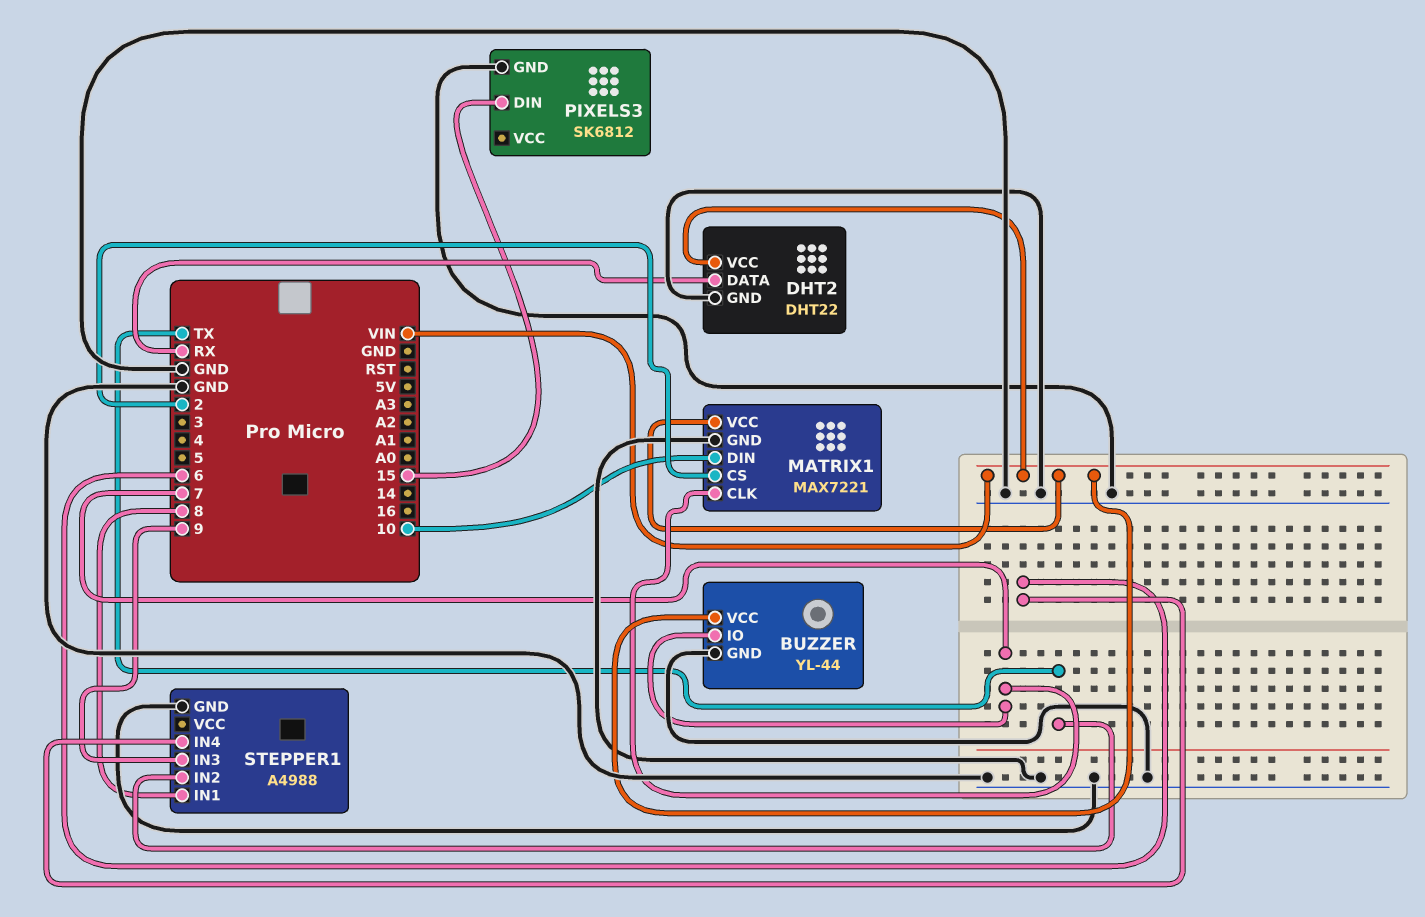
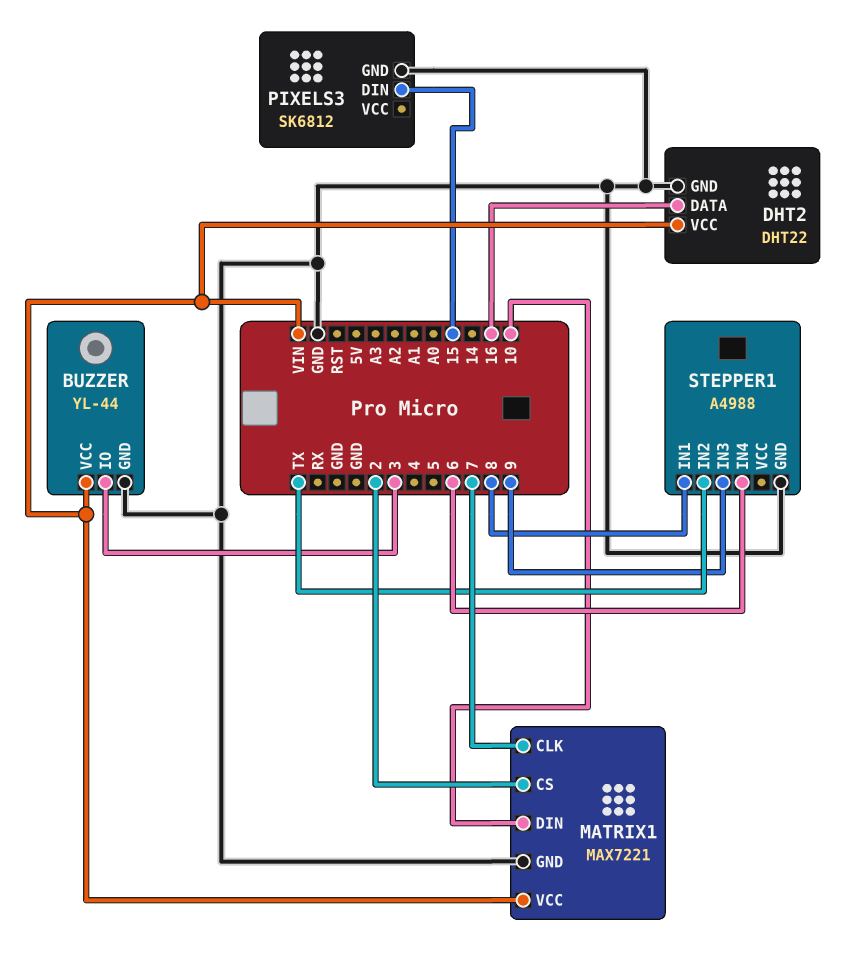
BUZZER pin IO: 7 -> 3
DHT2 pin DATA: RX -> 16

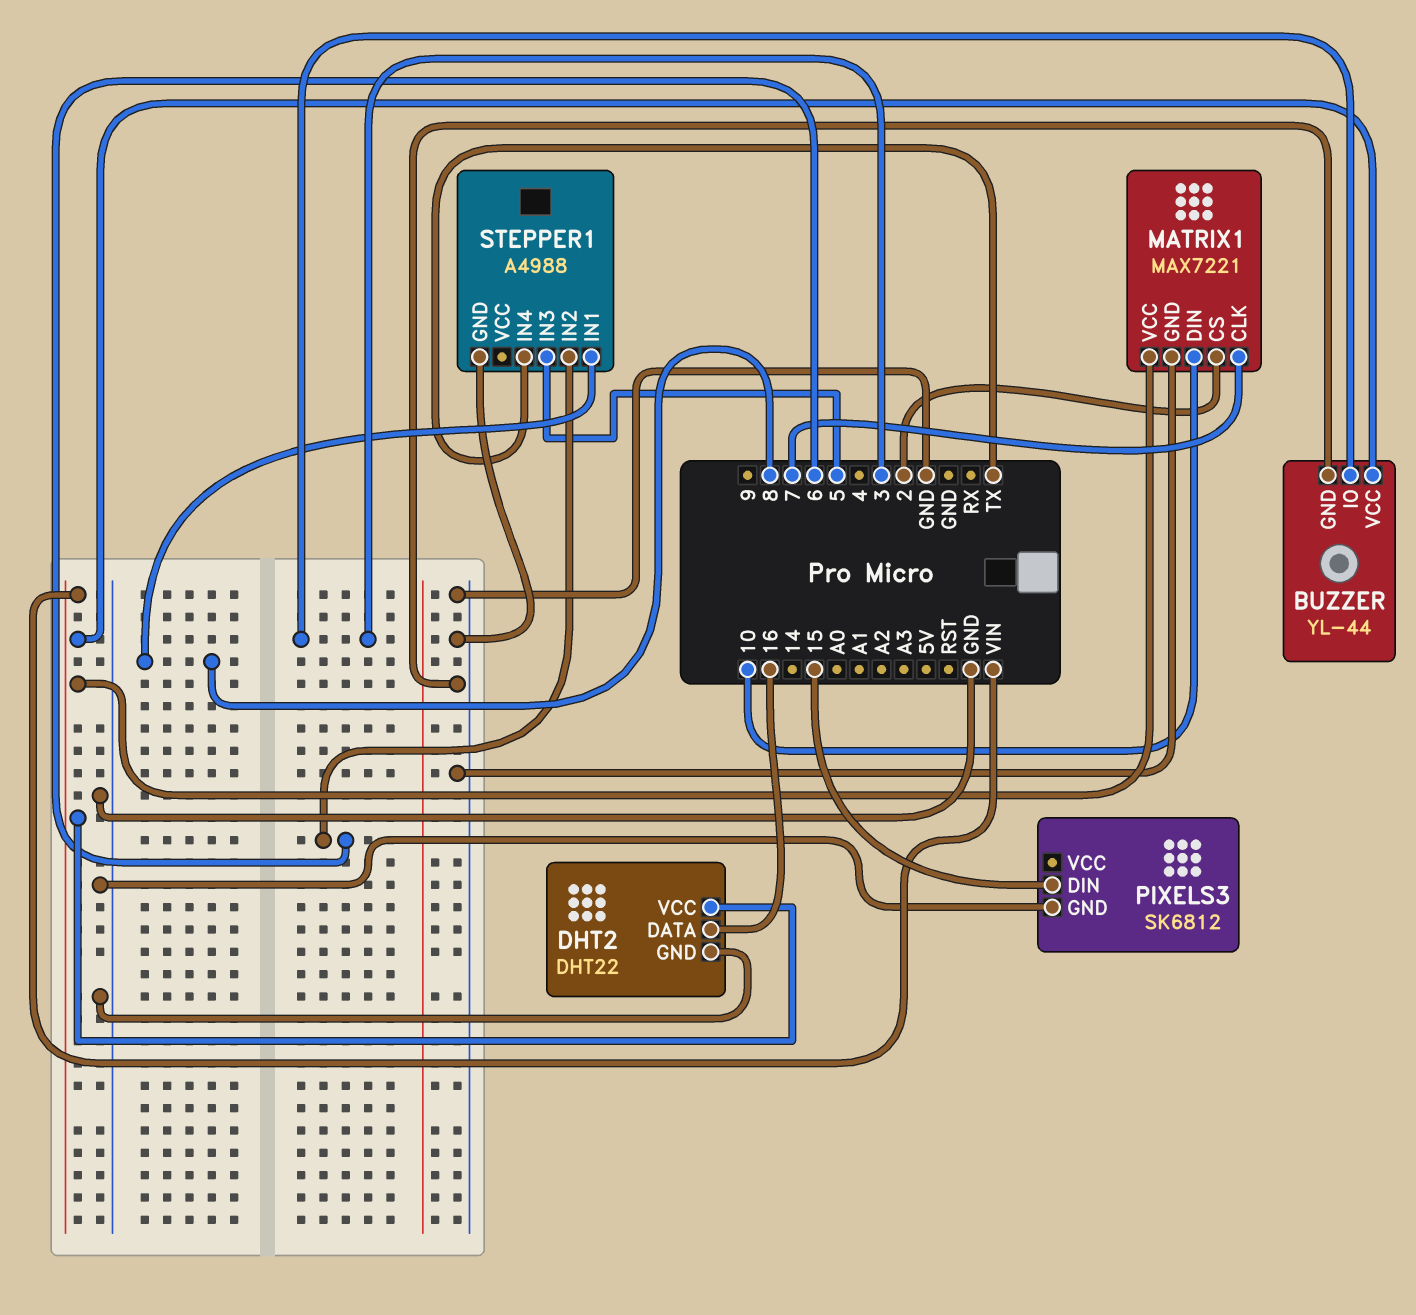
STEPPER1 pin IN2: TX -> 6
STEPPER1 pin IN3: 9 -> 5
STEPPER1 pin IN4: 6 -> TX

